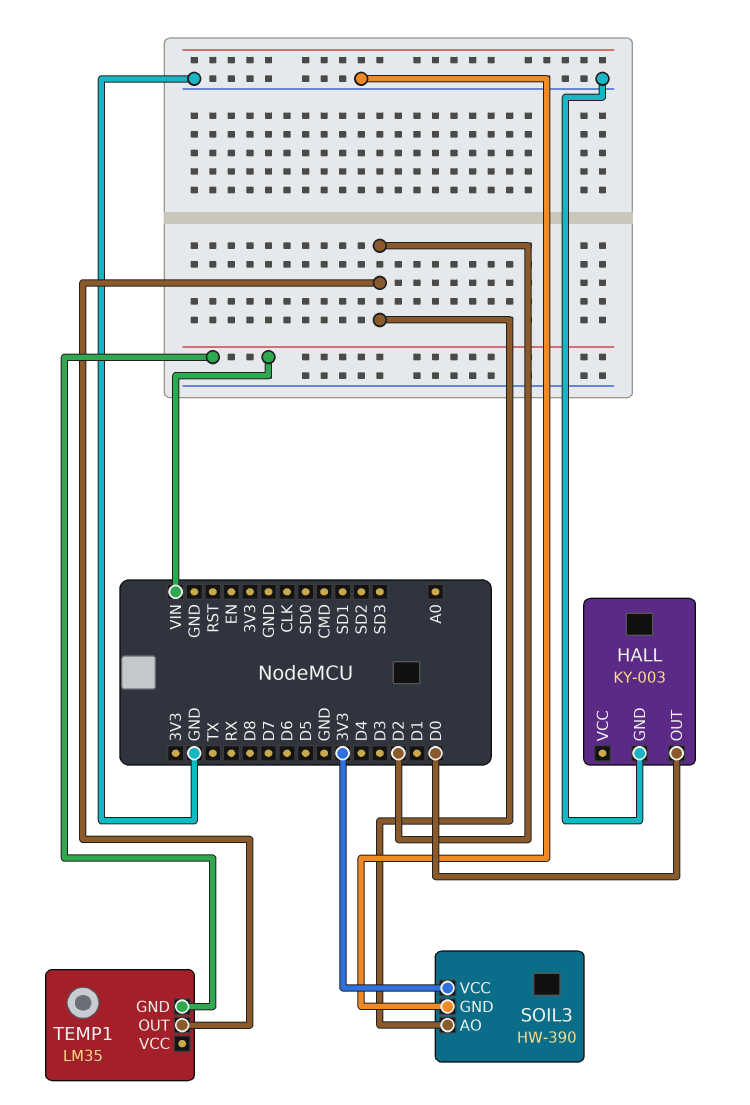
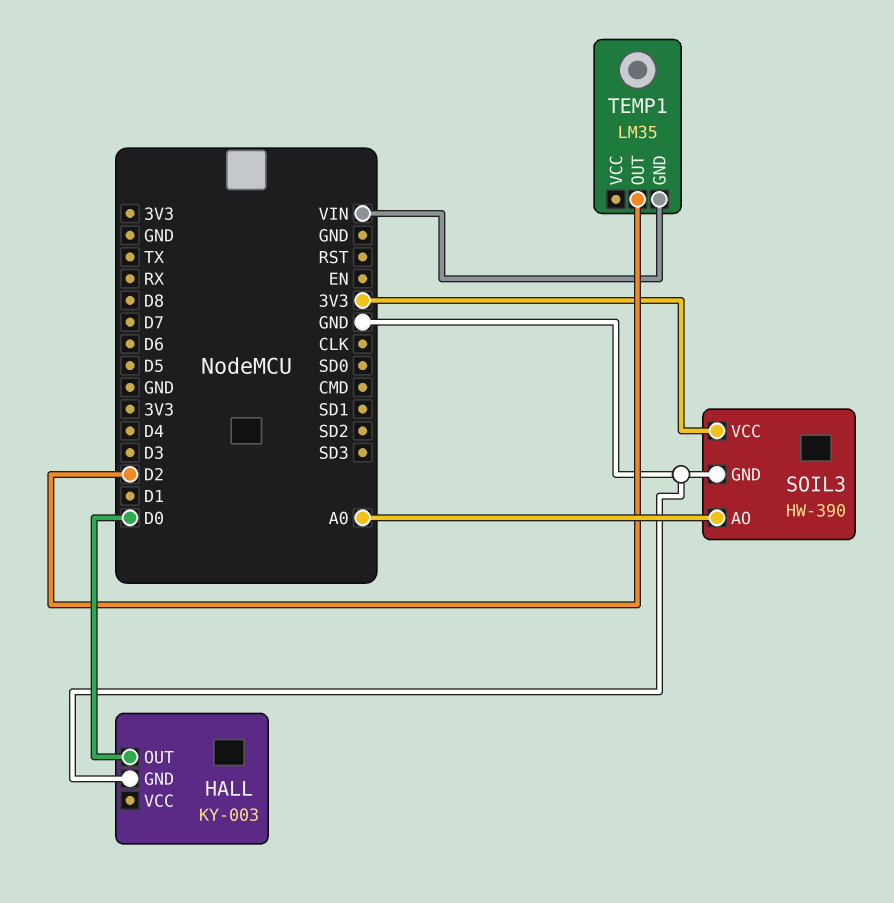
SOIL3 pin AO: D2 -> A0

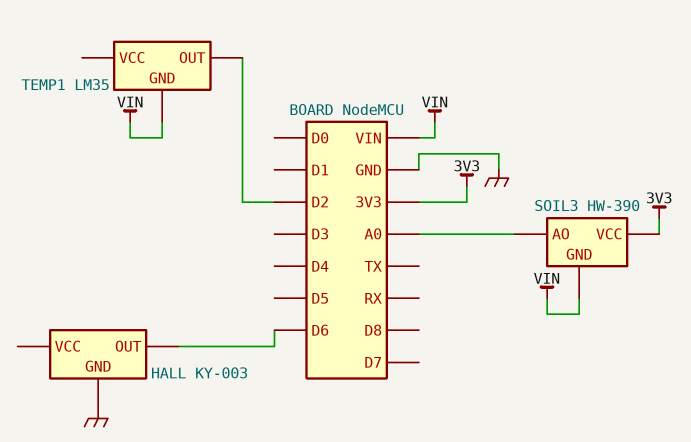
HALL pin OUT: D0 -> D6
SOIL3 pin GND: GND -> VIN

